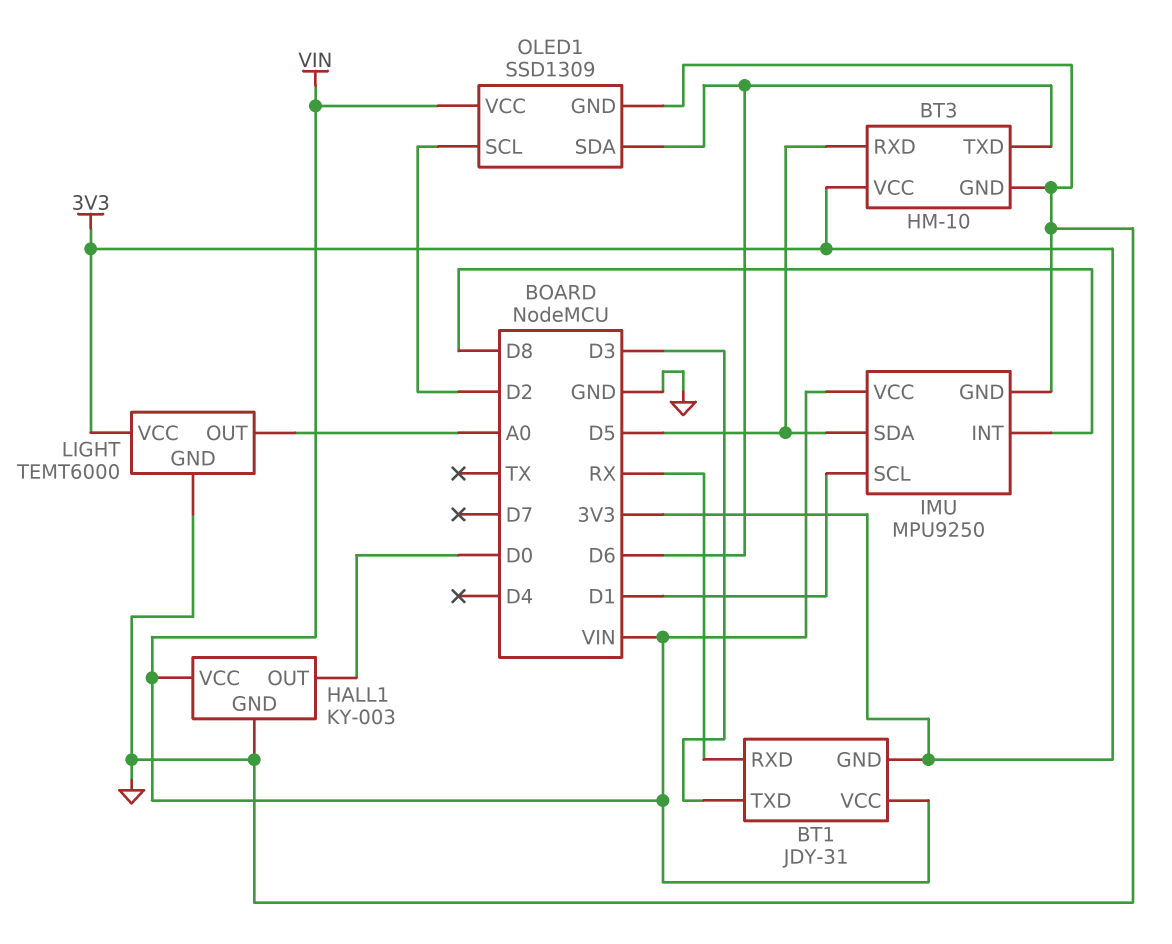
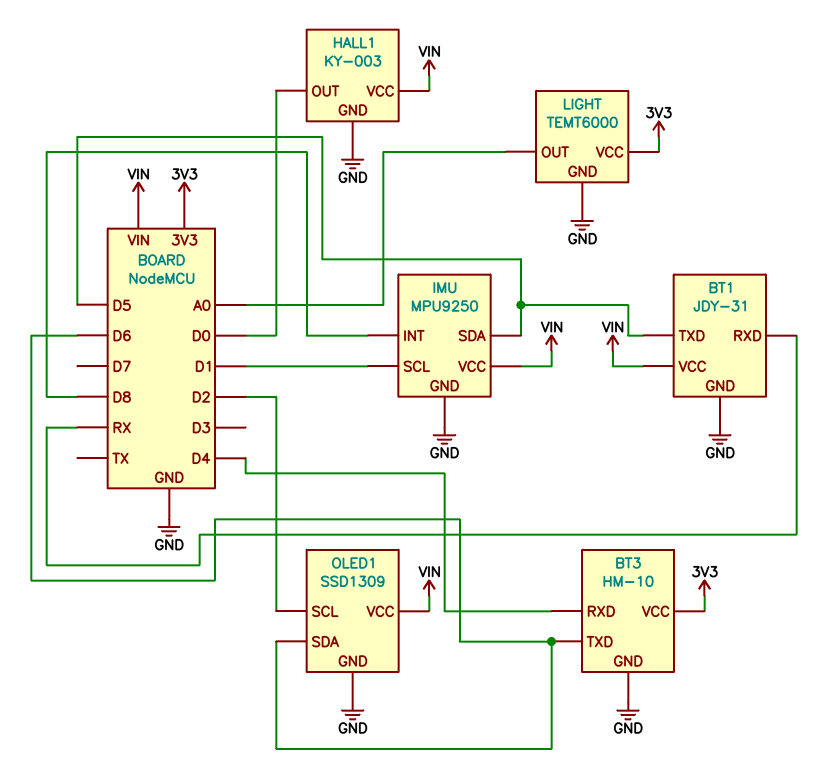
BT1 pin GND: 3V3 -> GND
BT1 pin TXD: D3 -> D5
BT3 pin RXD: D5 -> D4

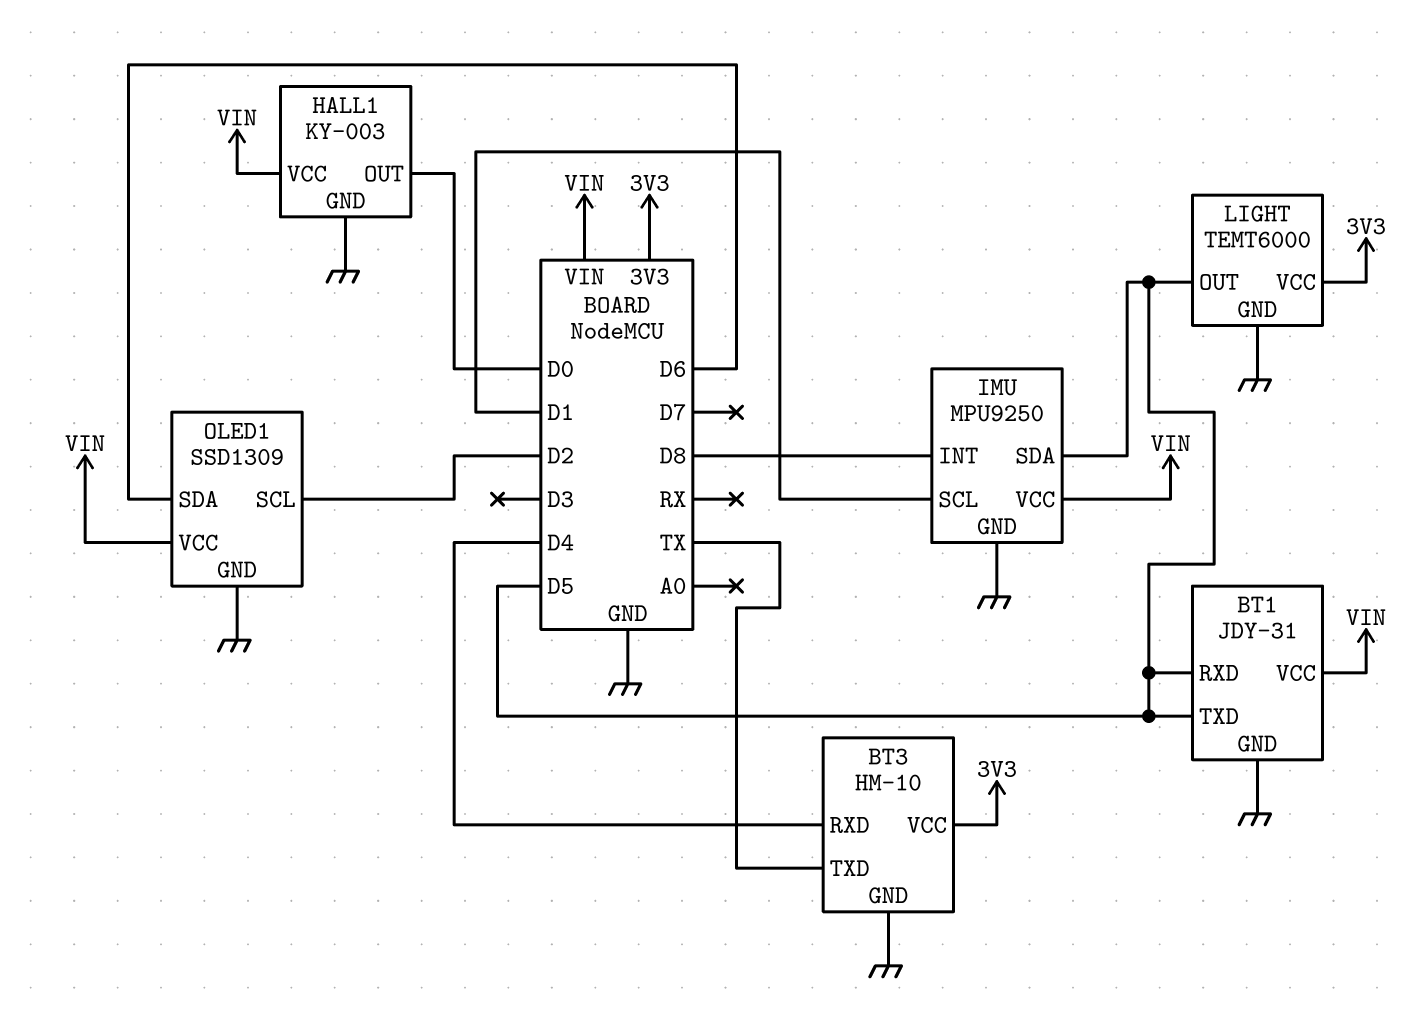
BT1 pin RXD: RX -> D5
BT3 pin TXD: D6 -> TX
LIGHT pin OUT: A0 -> D5

